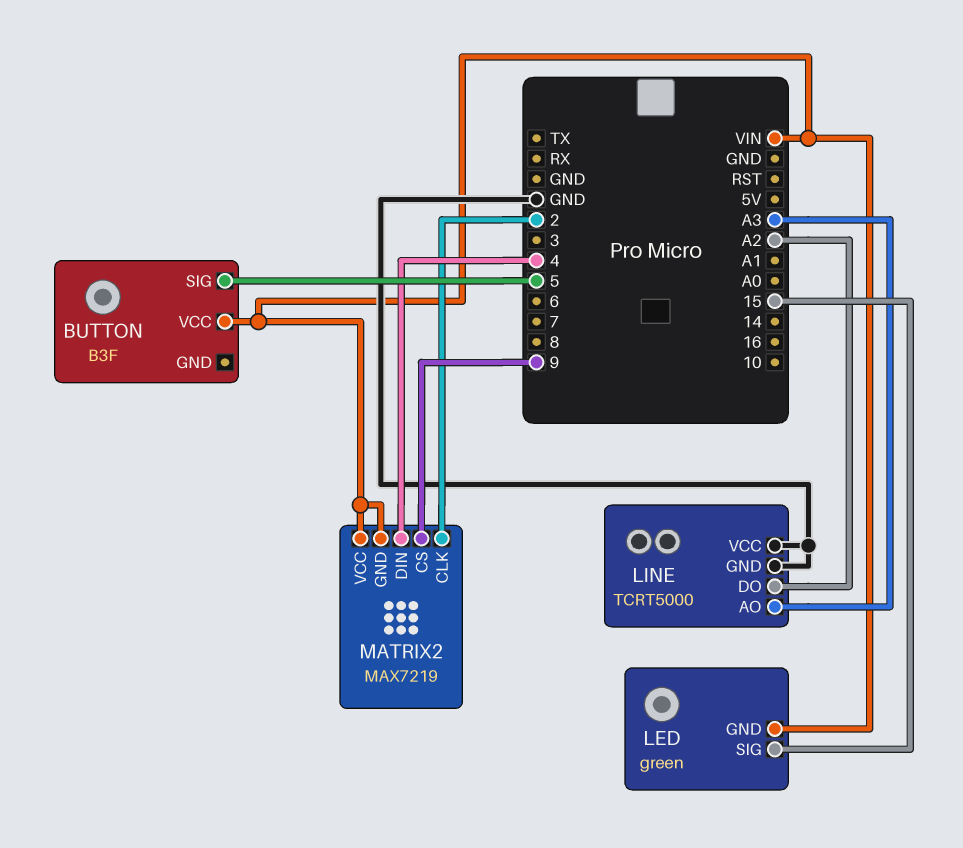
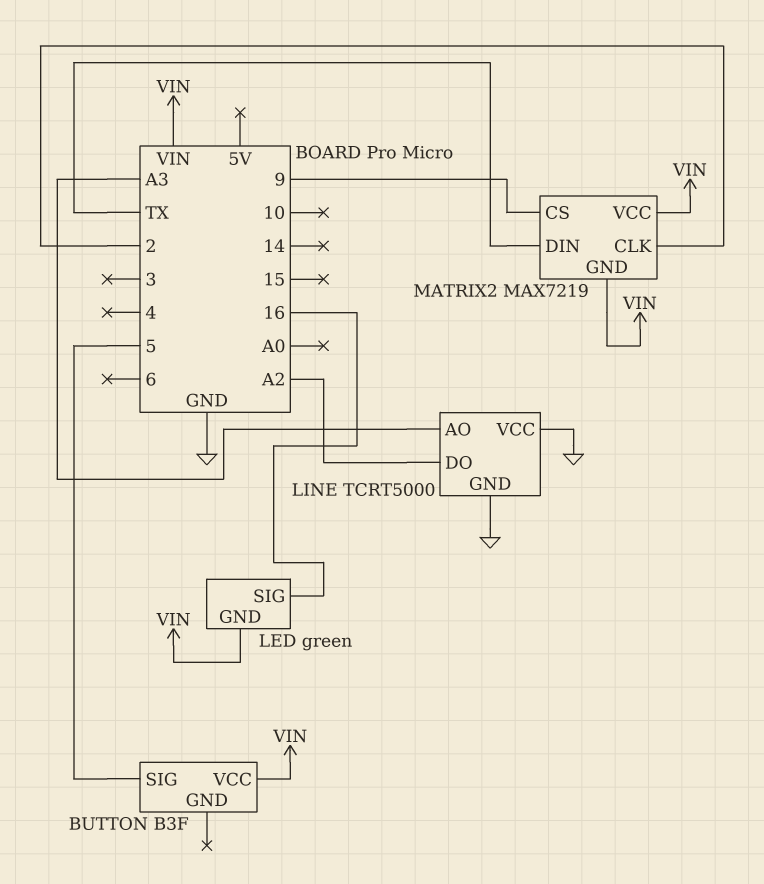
LED pin SIG: 15 -> 16
MATRIX2 pin DIN: 4 -> TX

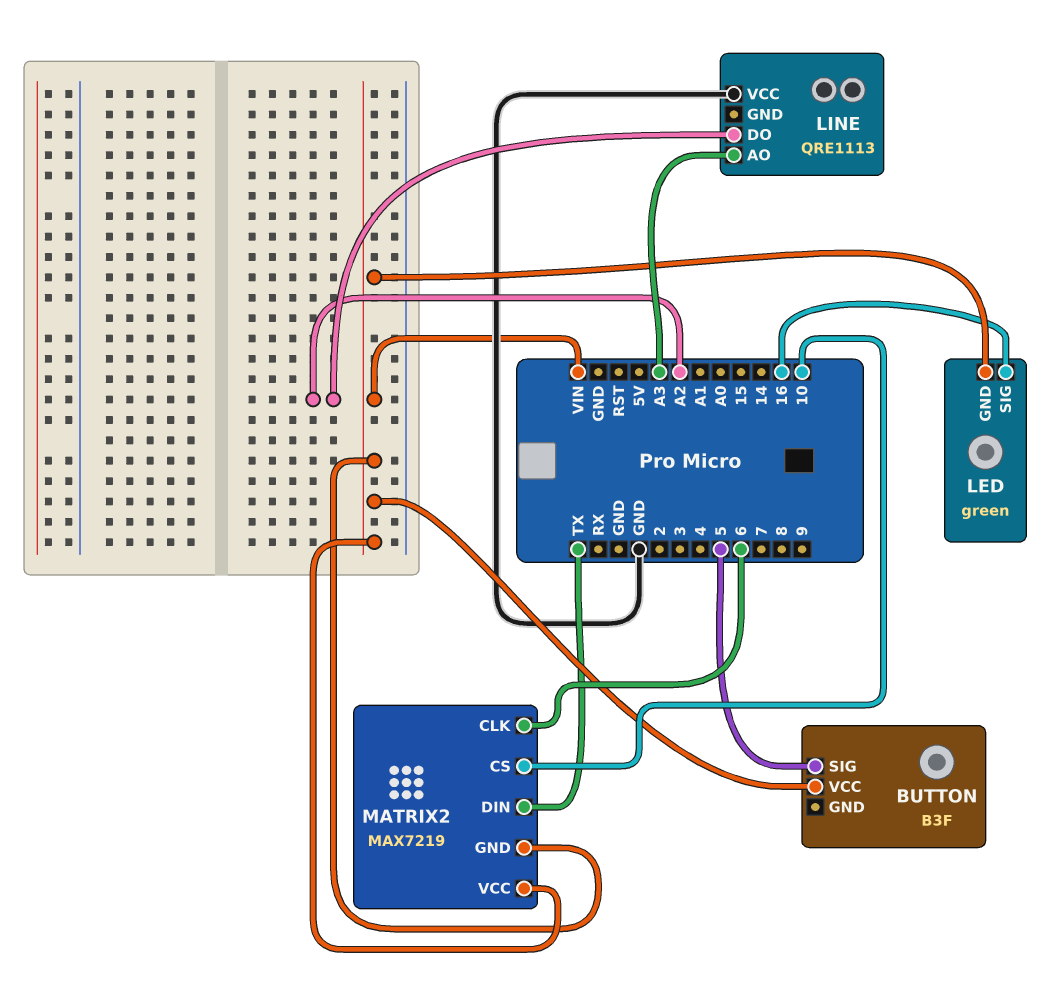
LINE: TCRT5000 -> QRE1113
LINE pin GND: GND -> none
MATRIX2 pin CLK: 2 -> 6
MATRIX2 pin CS: 9 -> 10

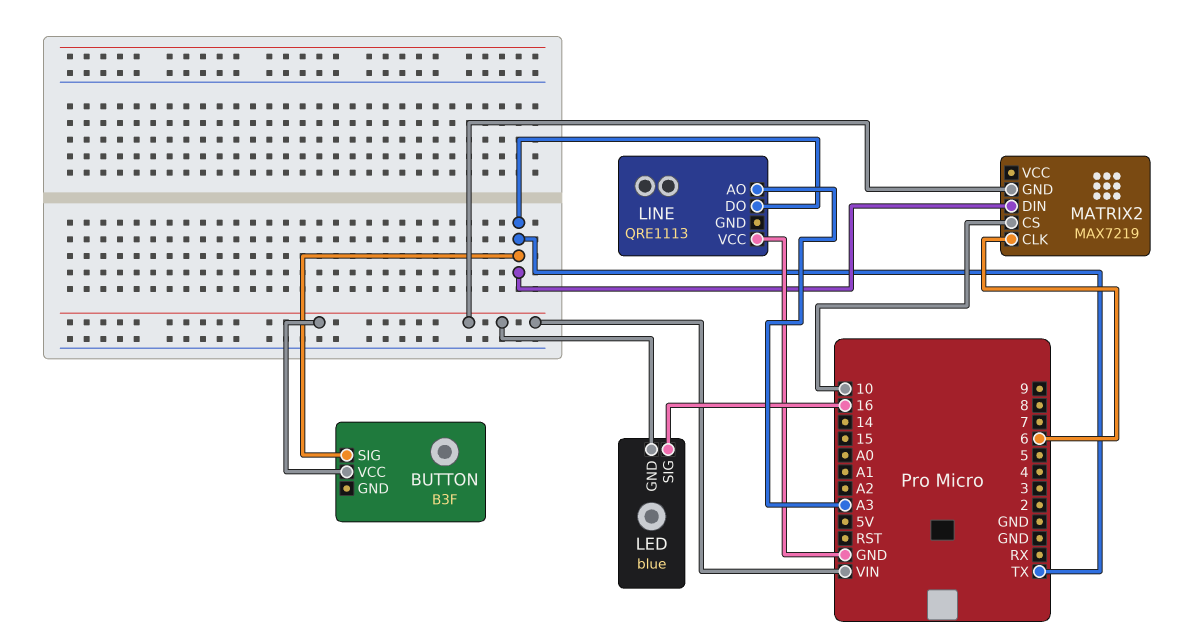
BUTTON pin SIG: 5 -> TX
LED: green -> blue
LINE pin DO: A2 -> TX
MATRIX2 pin VCC: VIN -> none

